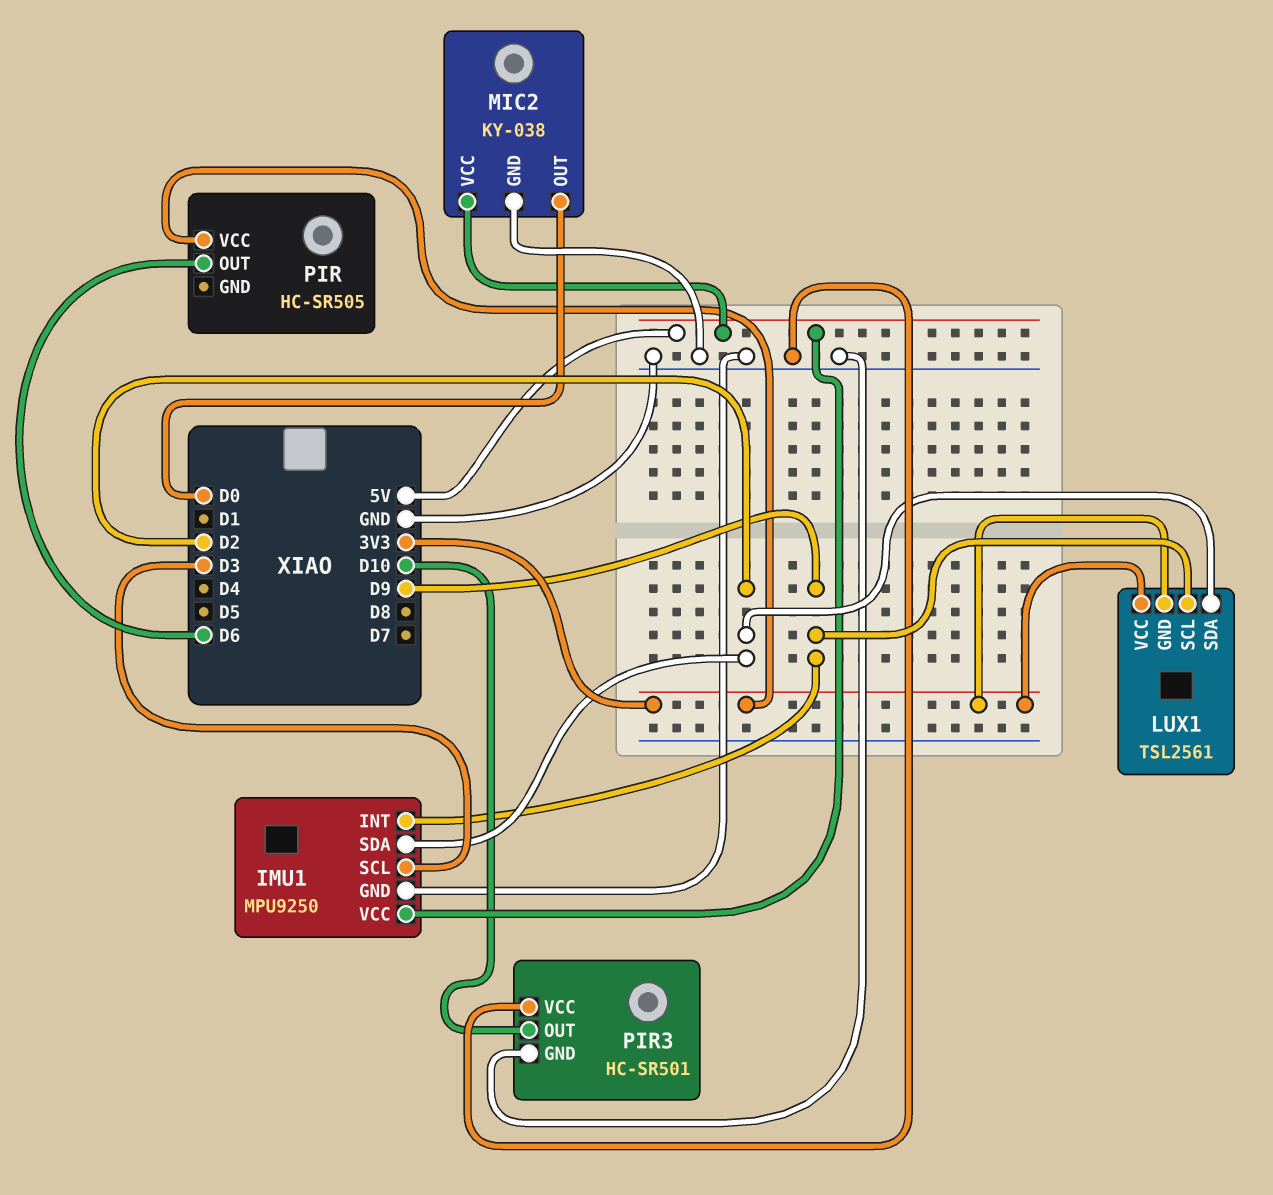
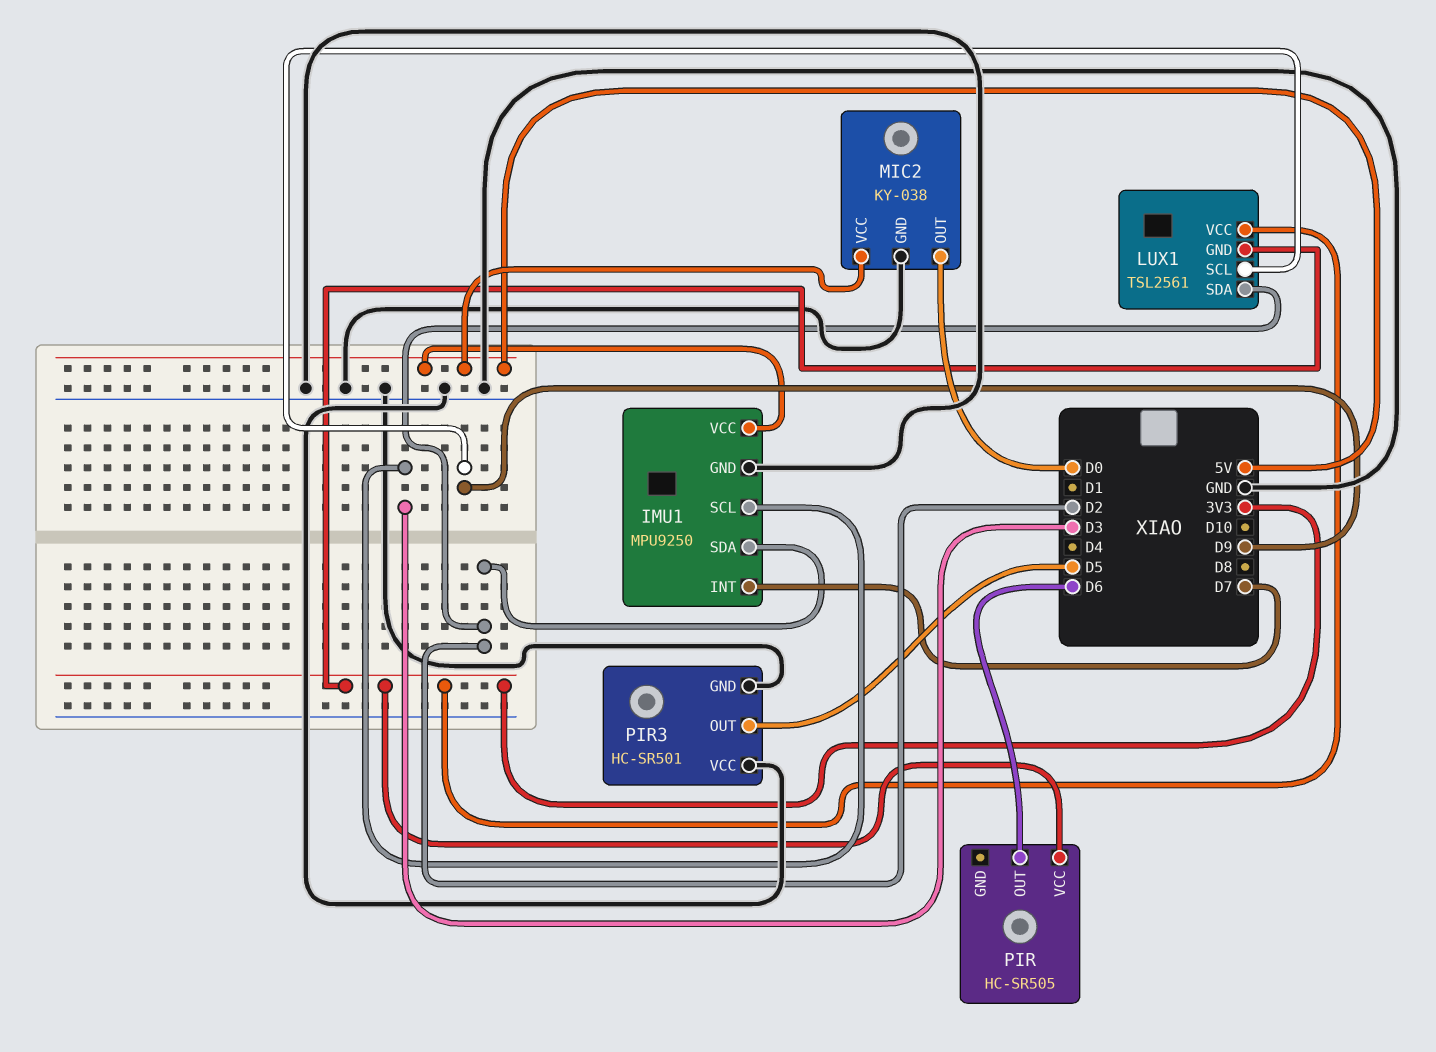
IMU1 pin INT: D9 -> D7
PIR3 pin OUT: D10 -> D5

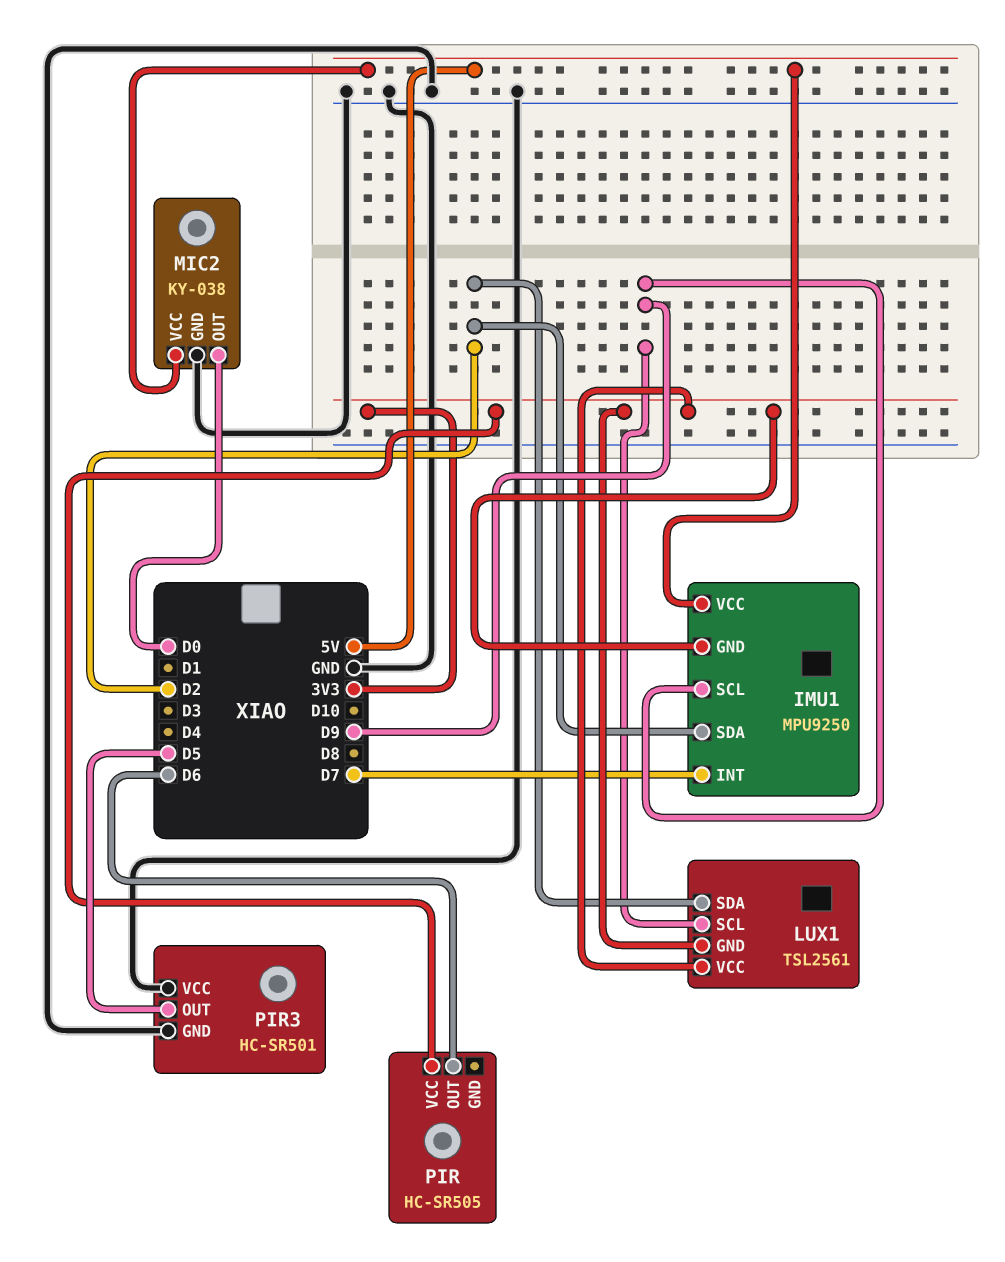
IMU1 pin GND: GND -> 3V3
IMU1 pin SCL: D3 -> D9

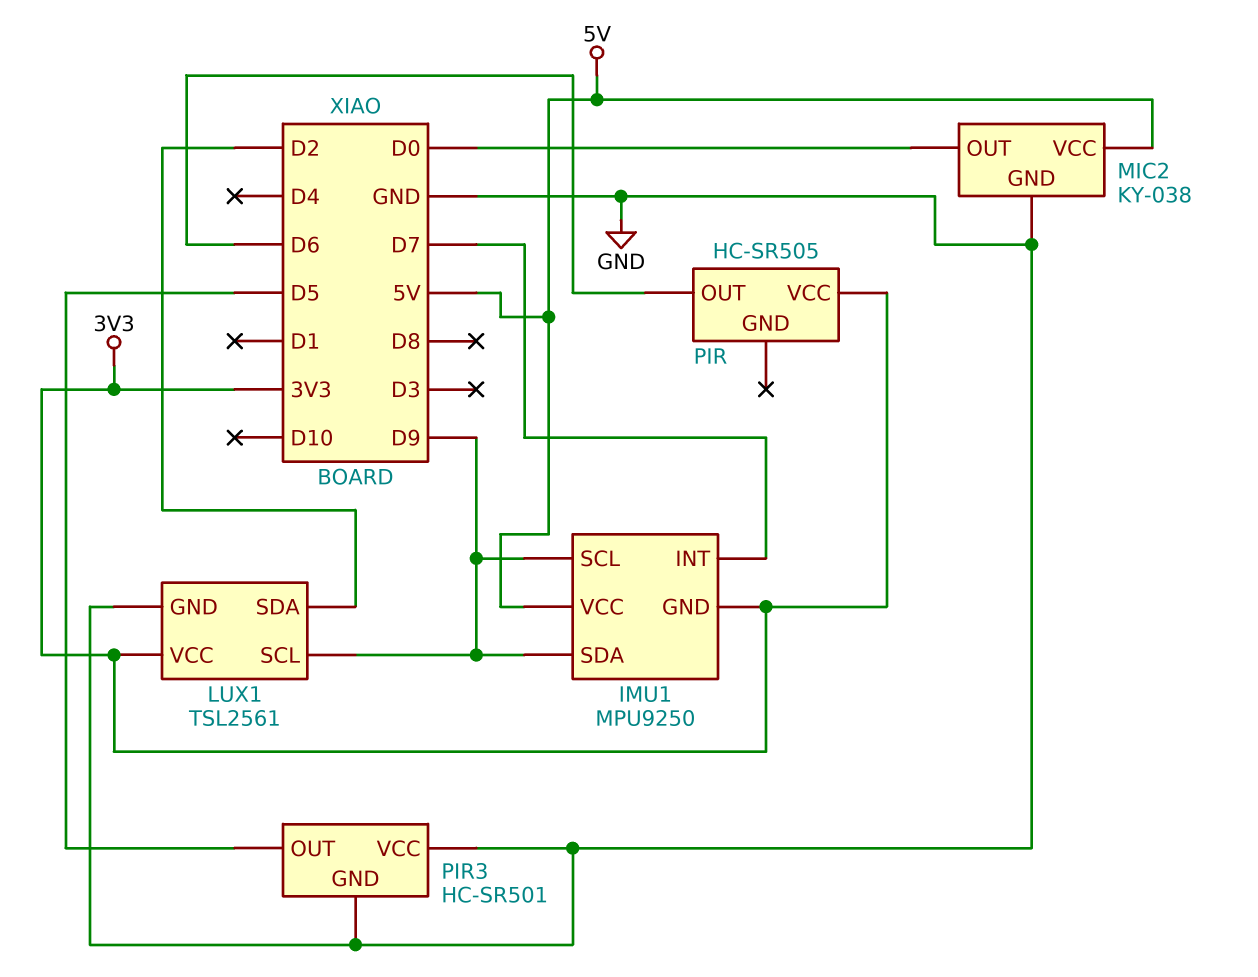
IMU1 pin SDA: D2 -> D9
LUX1 pin GND: 3V3 -> GND

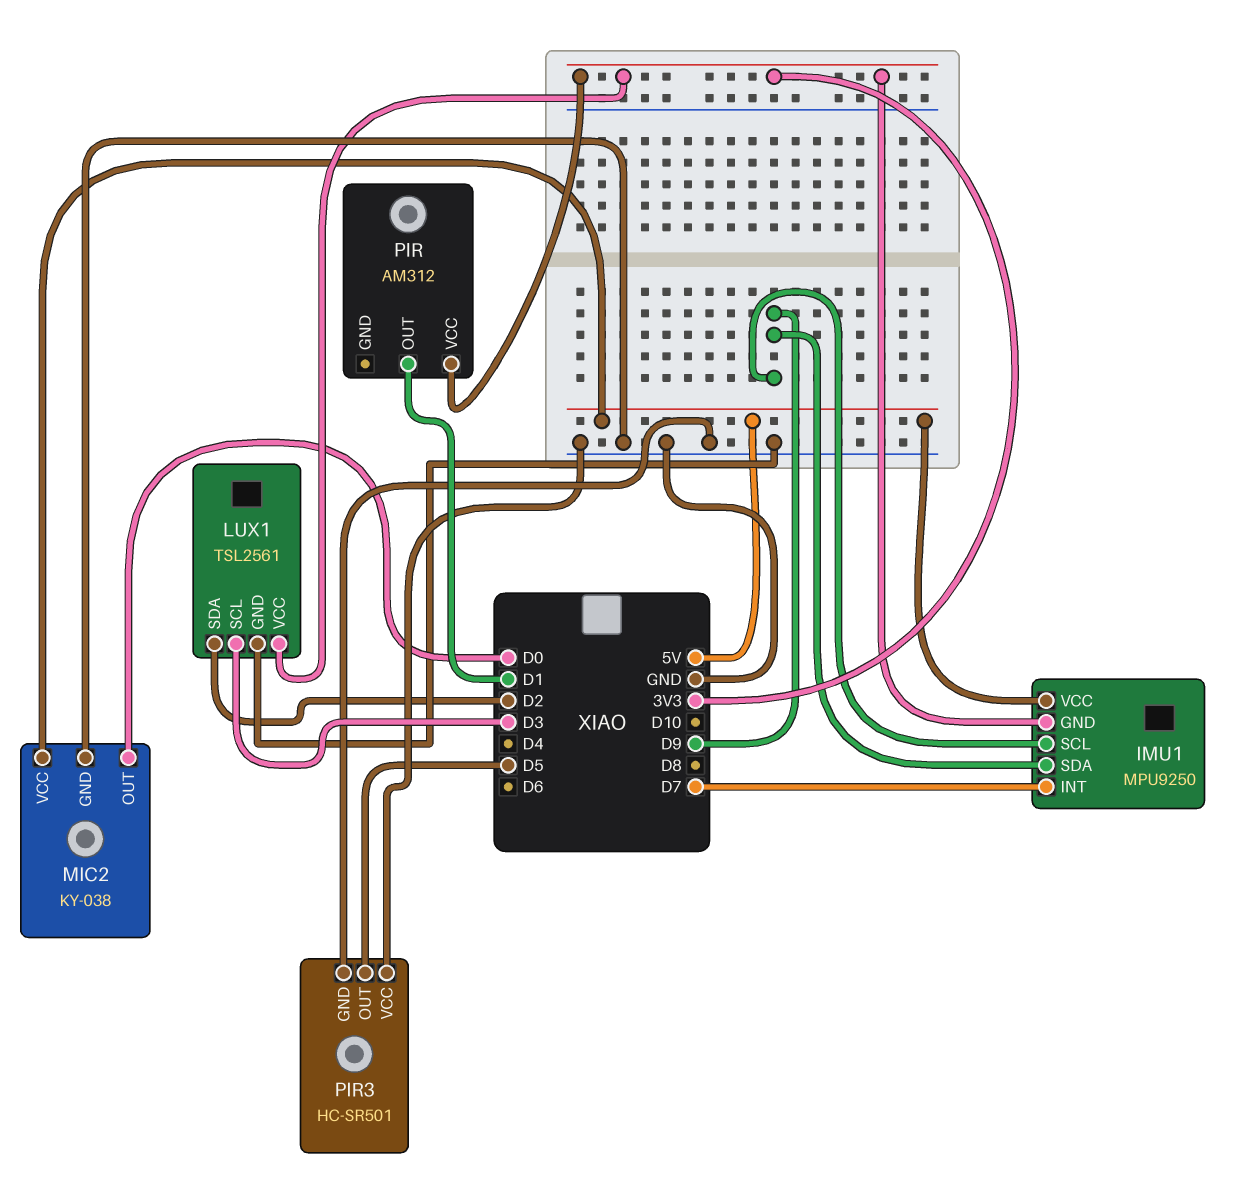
LUX1 pin SCL: D9 -> D3
PIR: HC-SR505 -> AM312
PIR pin OUT: D6 -> D1

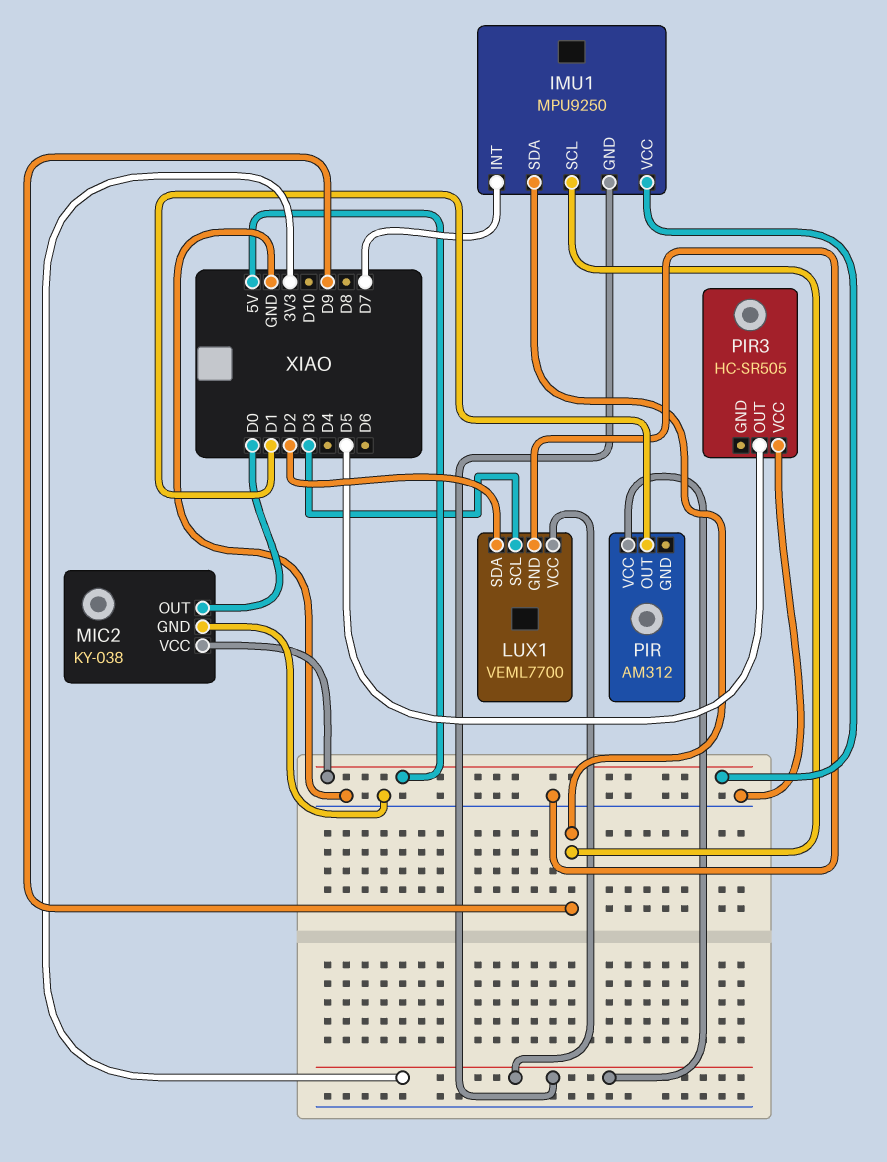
LUX1: TSL2561 -> VEML7700
PIR3: HC-SR501 -> HC-SR505
PIR3 pin GND: GND -> none

